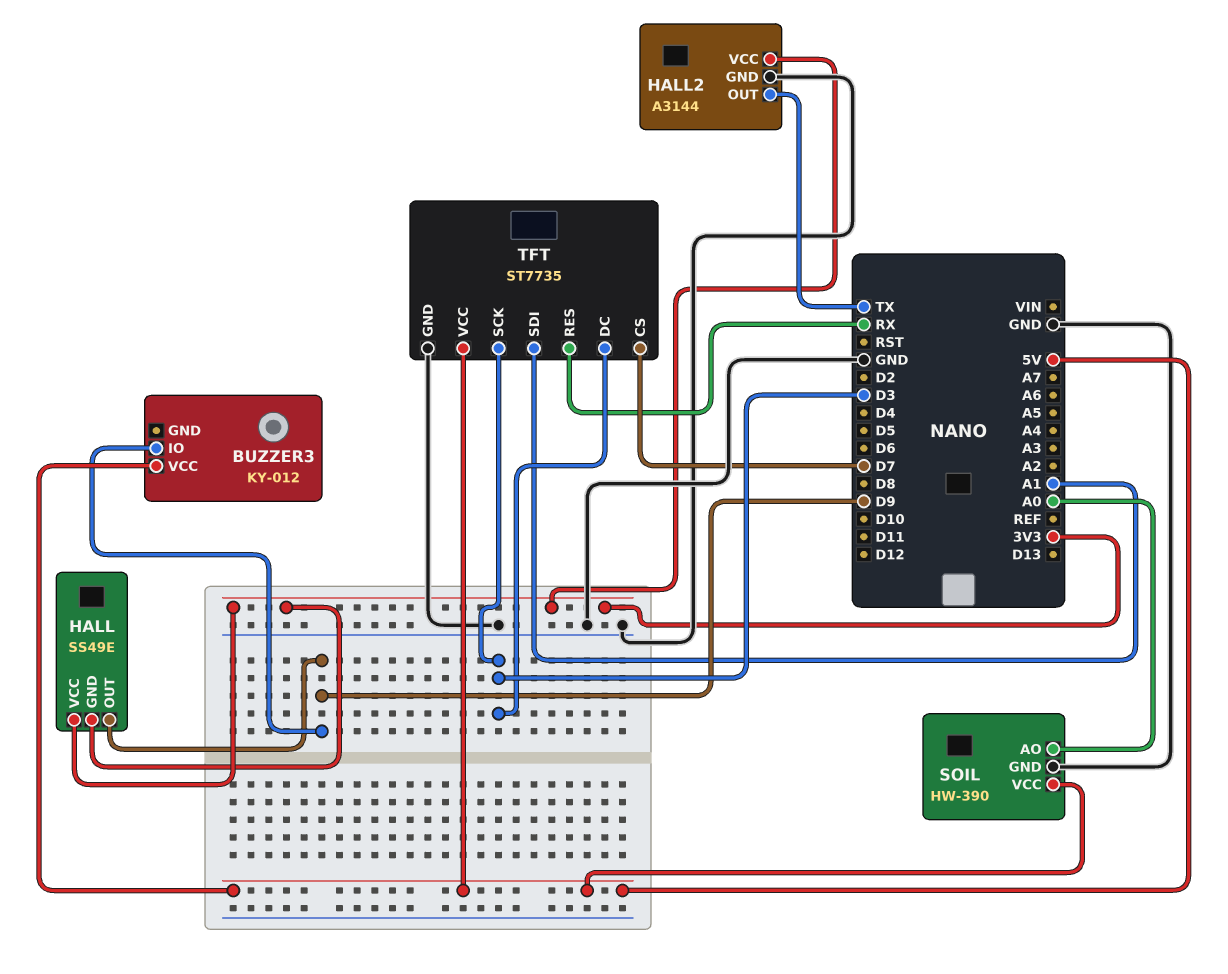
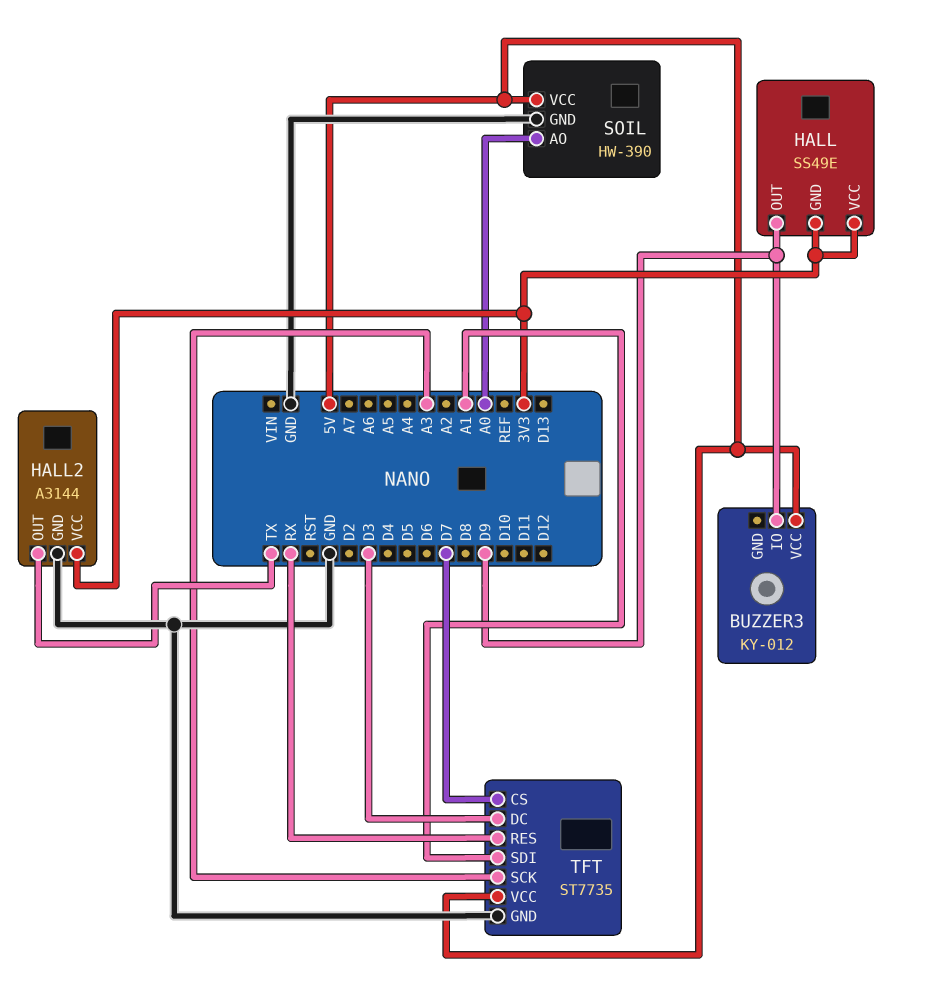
TFT pin SCK: D3 -> A3

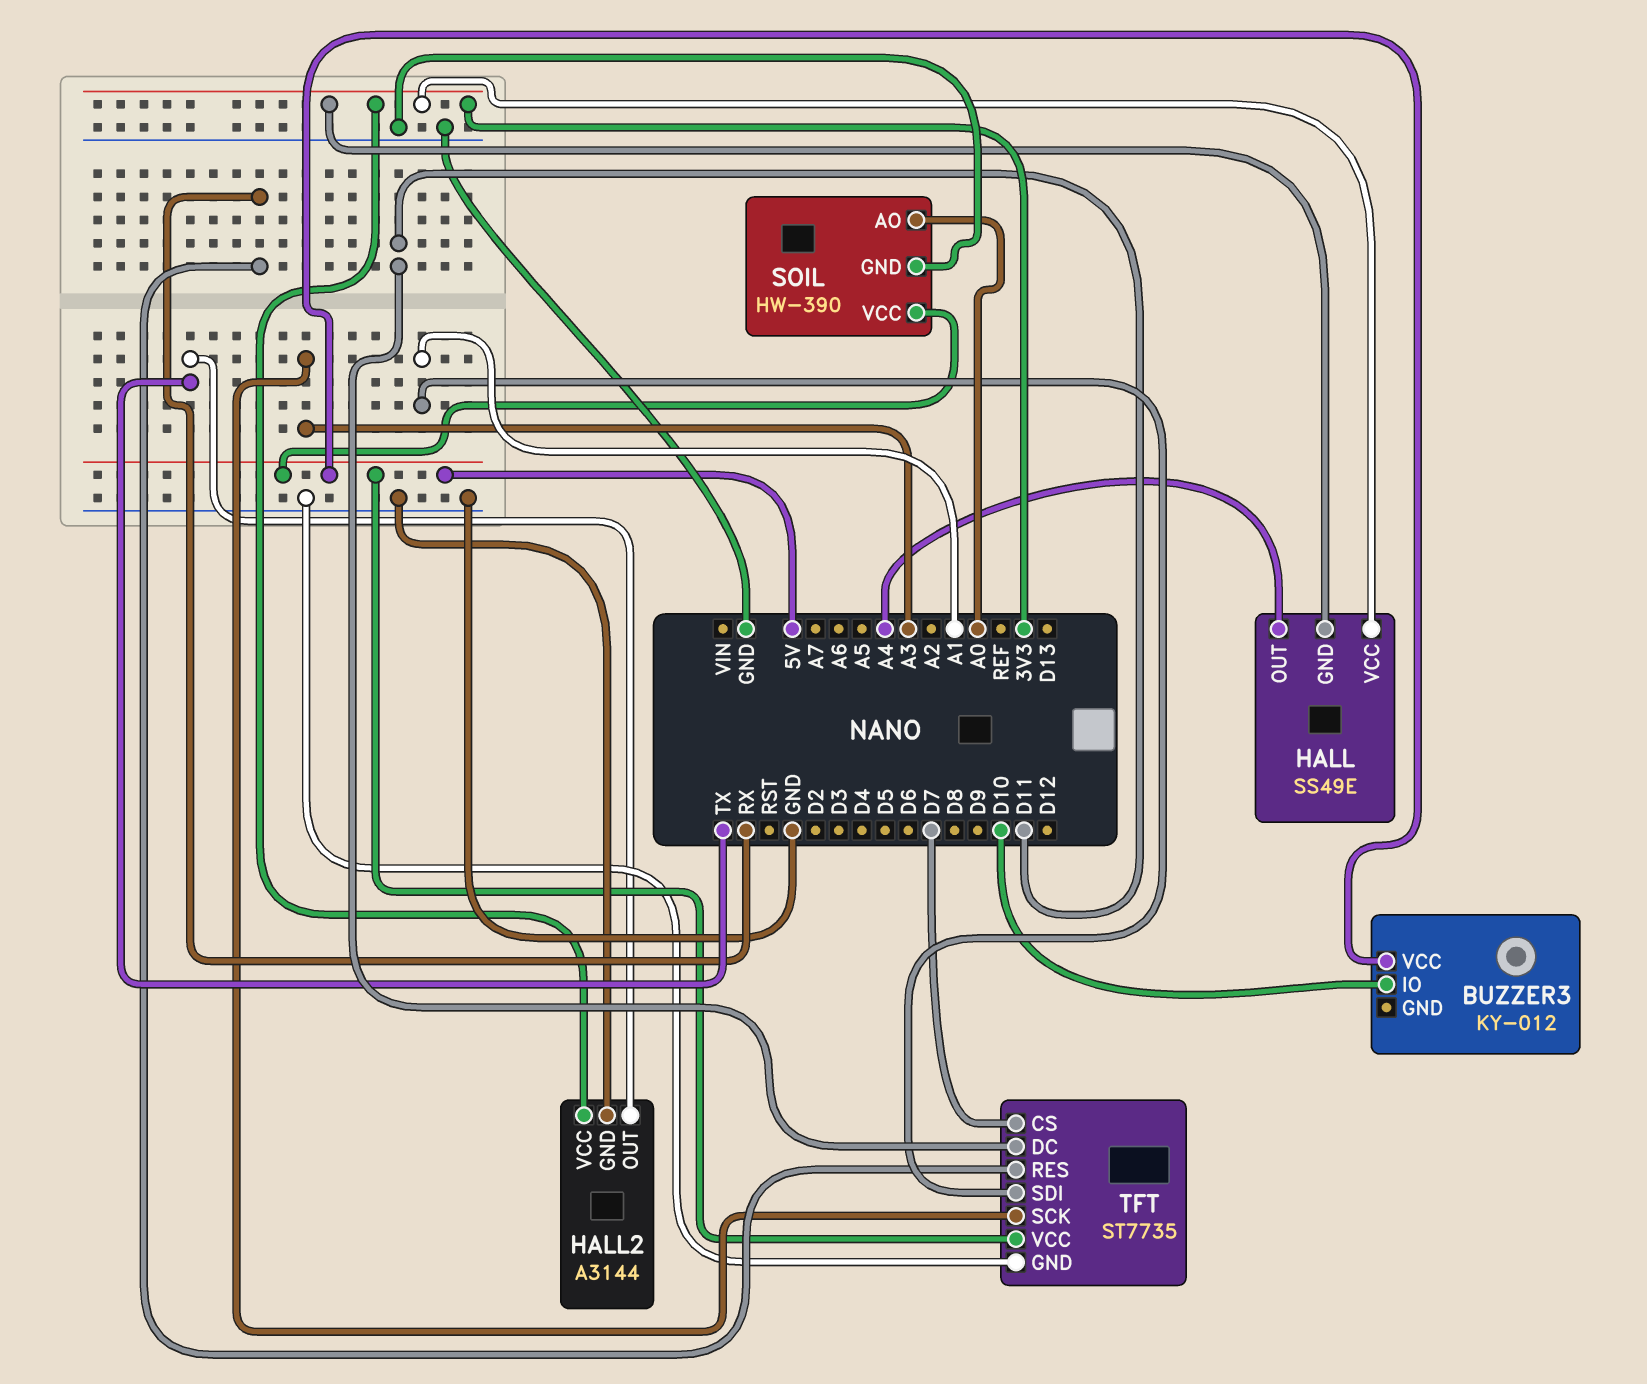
BUZZER3 pin IO: D9 -> D10
HALL pin OUT: D9 -> A4
TFT pin DC: D3 -> D11

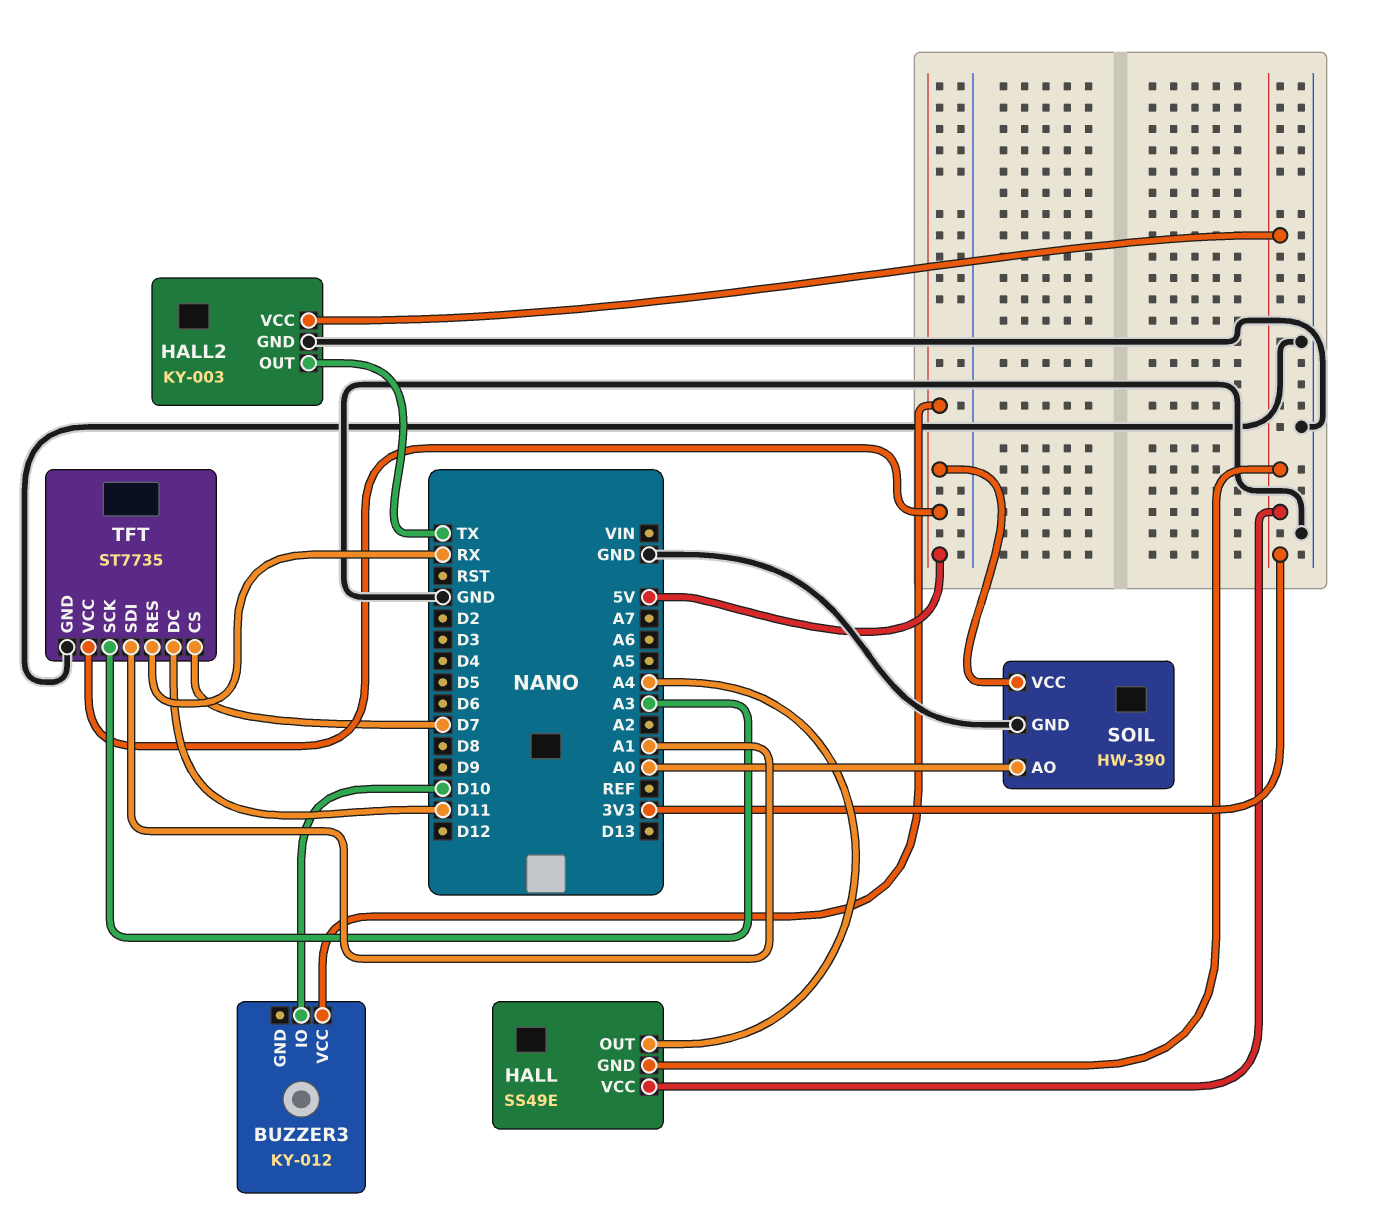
HALL2: A3144 -> KY-003

